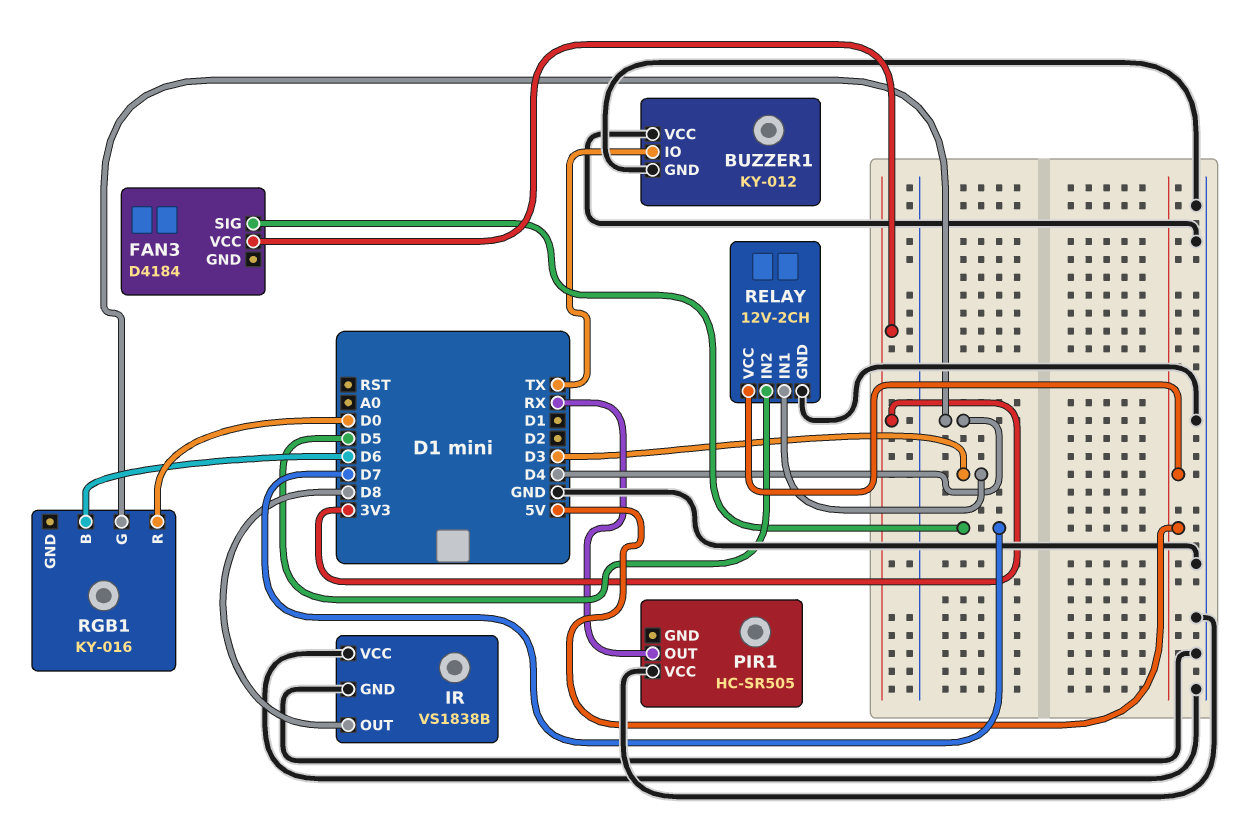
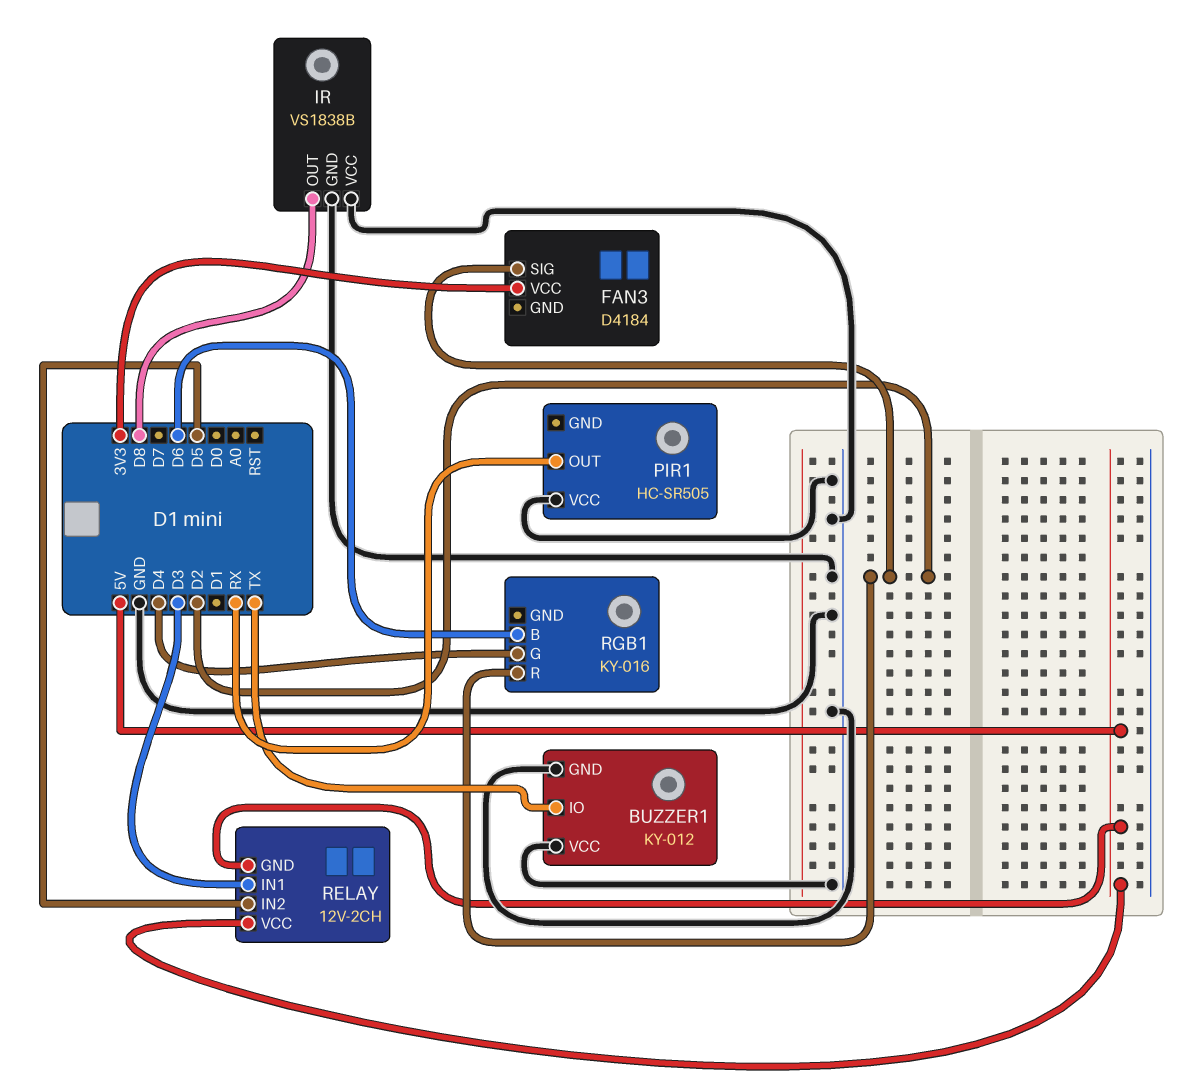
FAN3 pin SIG: D7 -> D2
RELAY pin GND: GND -> 5V
RGB1 pin R: D0 -> D2

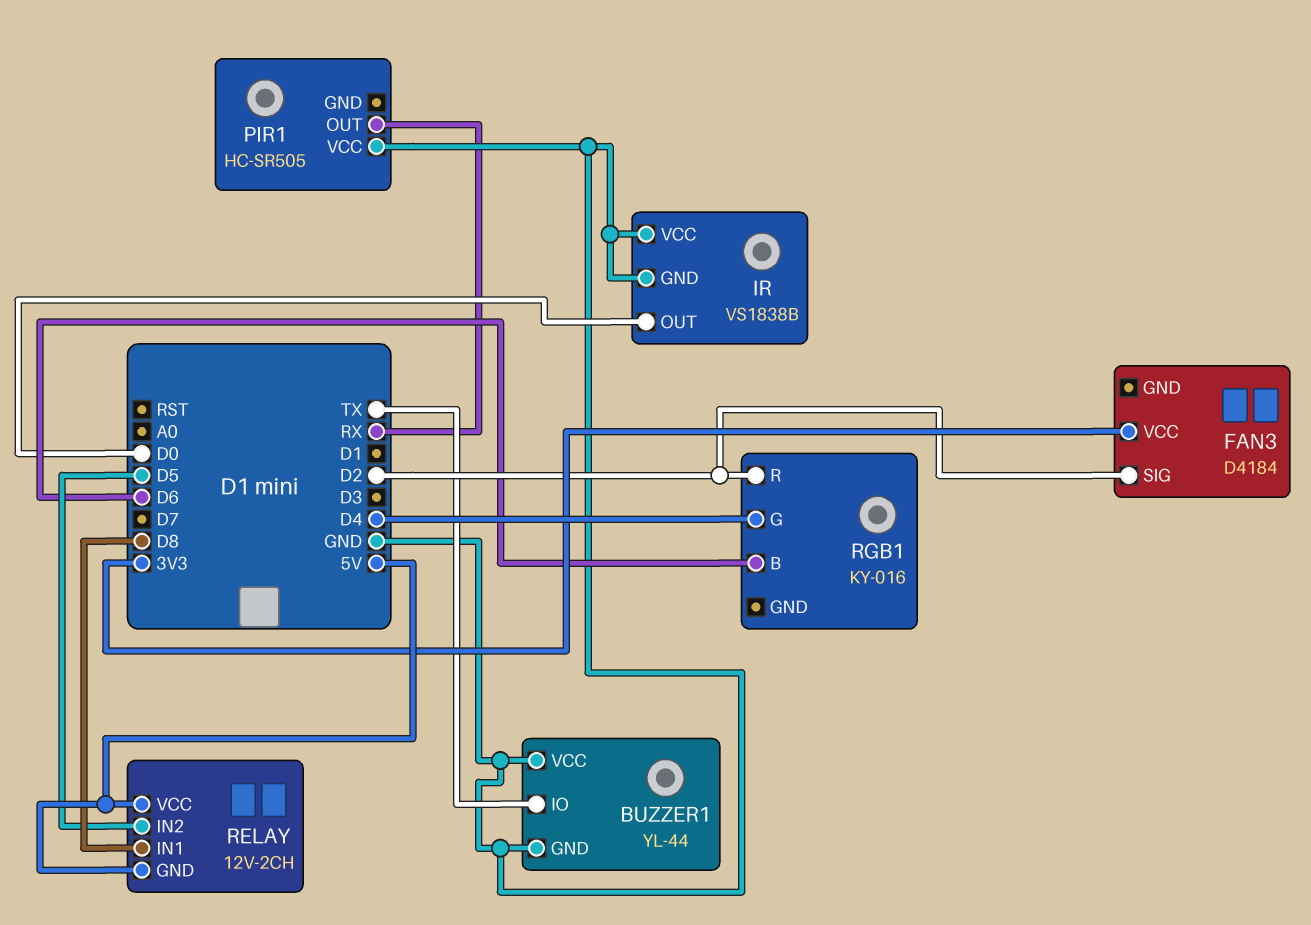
BUZZER1: KY-012 -> YL-44
IR pin OUT: D8 -> D0
RELAY pin IN1: D3 -> D8

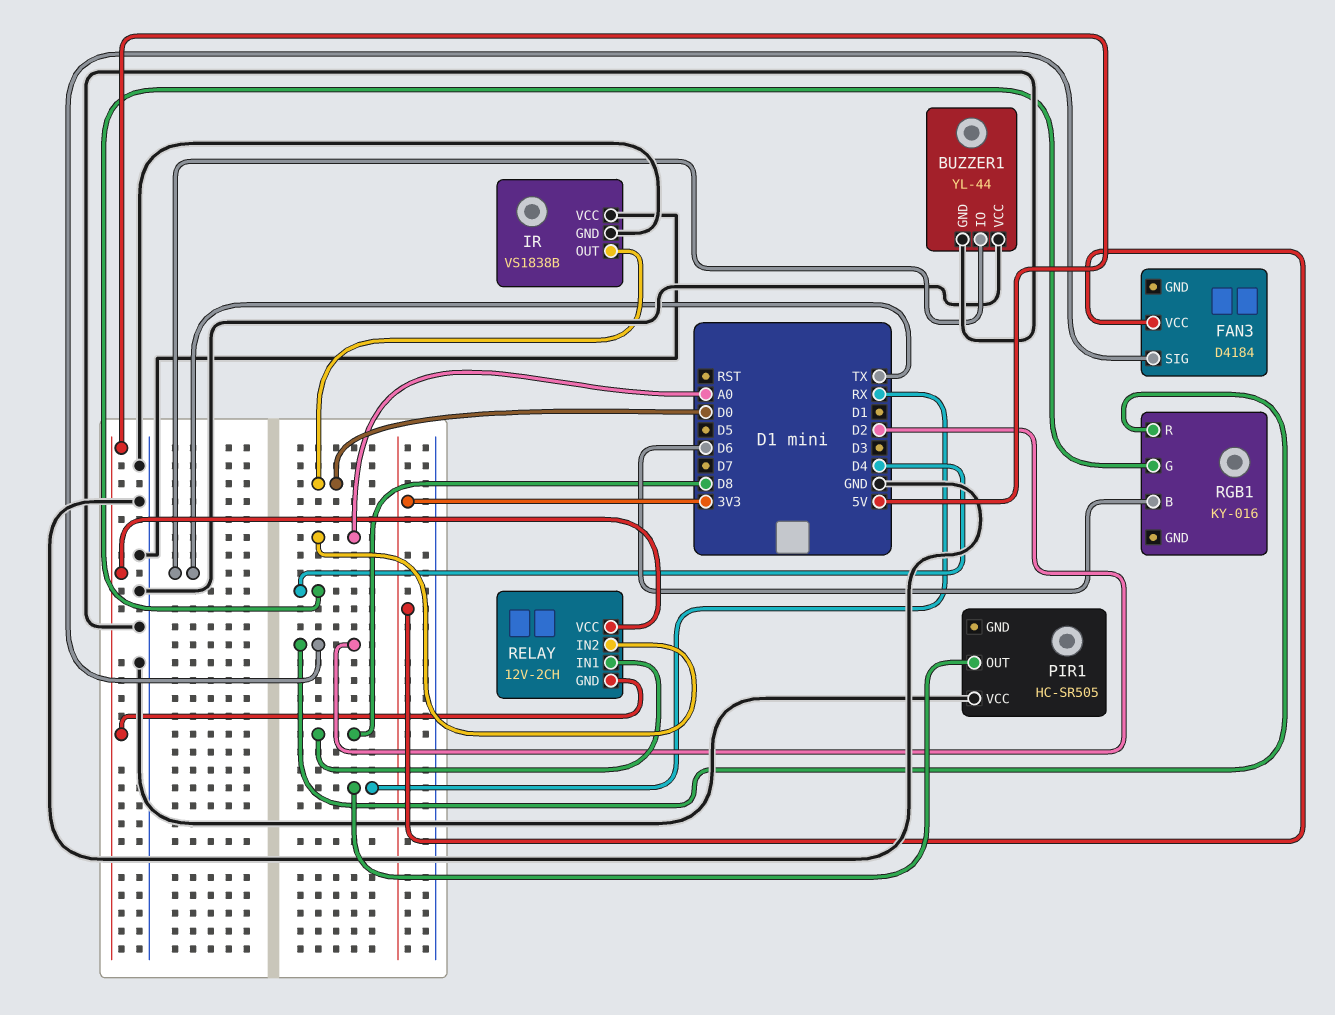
RELAY pin IN2: D5 -> A0

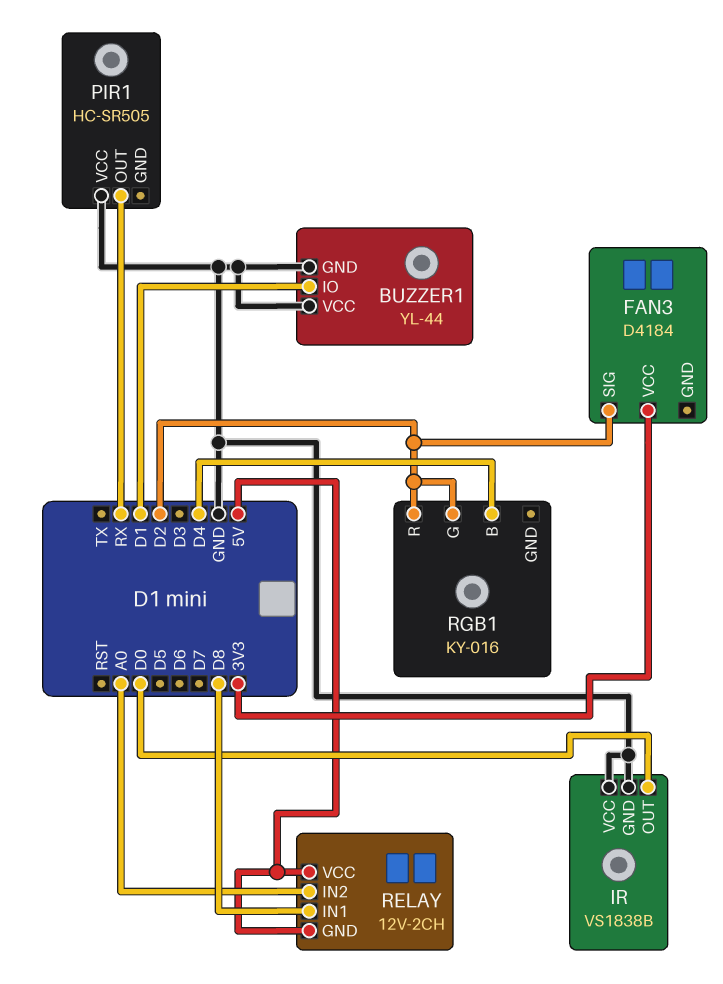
BUZZER1 pin IO: TX -> D1
RGB1 pin B: D6 -> D4
RGB1 pin G: D4 -> D2

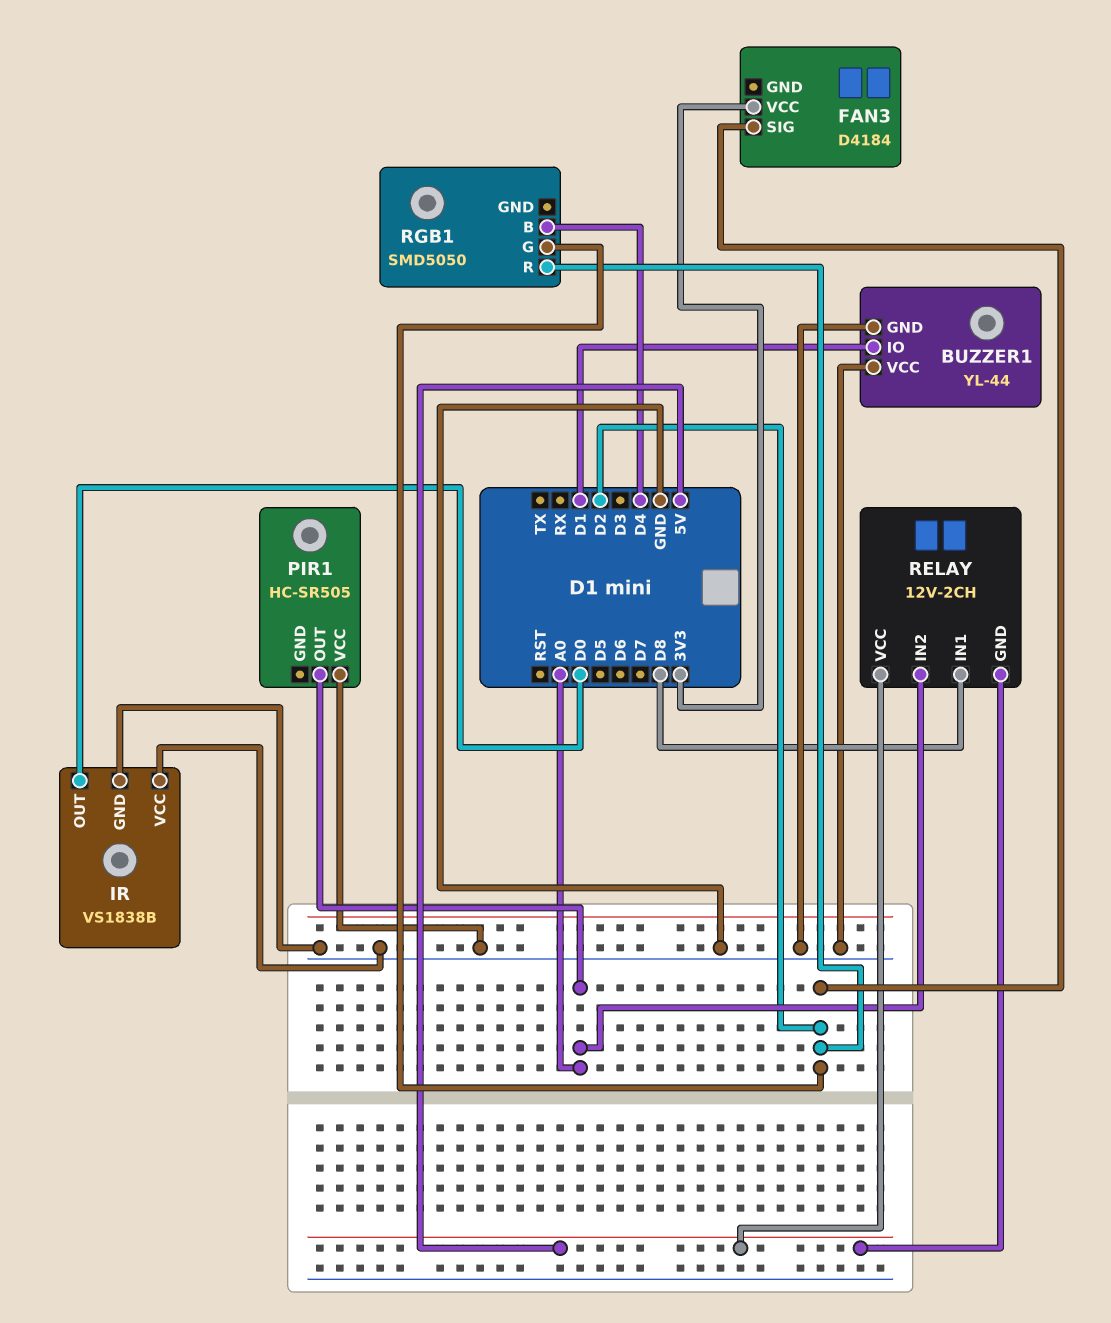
PIR1 pin OUT: RX -> A0
RGB1: KY-016 -> SMD5050

